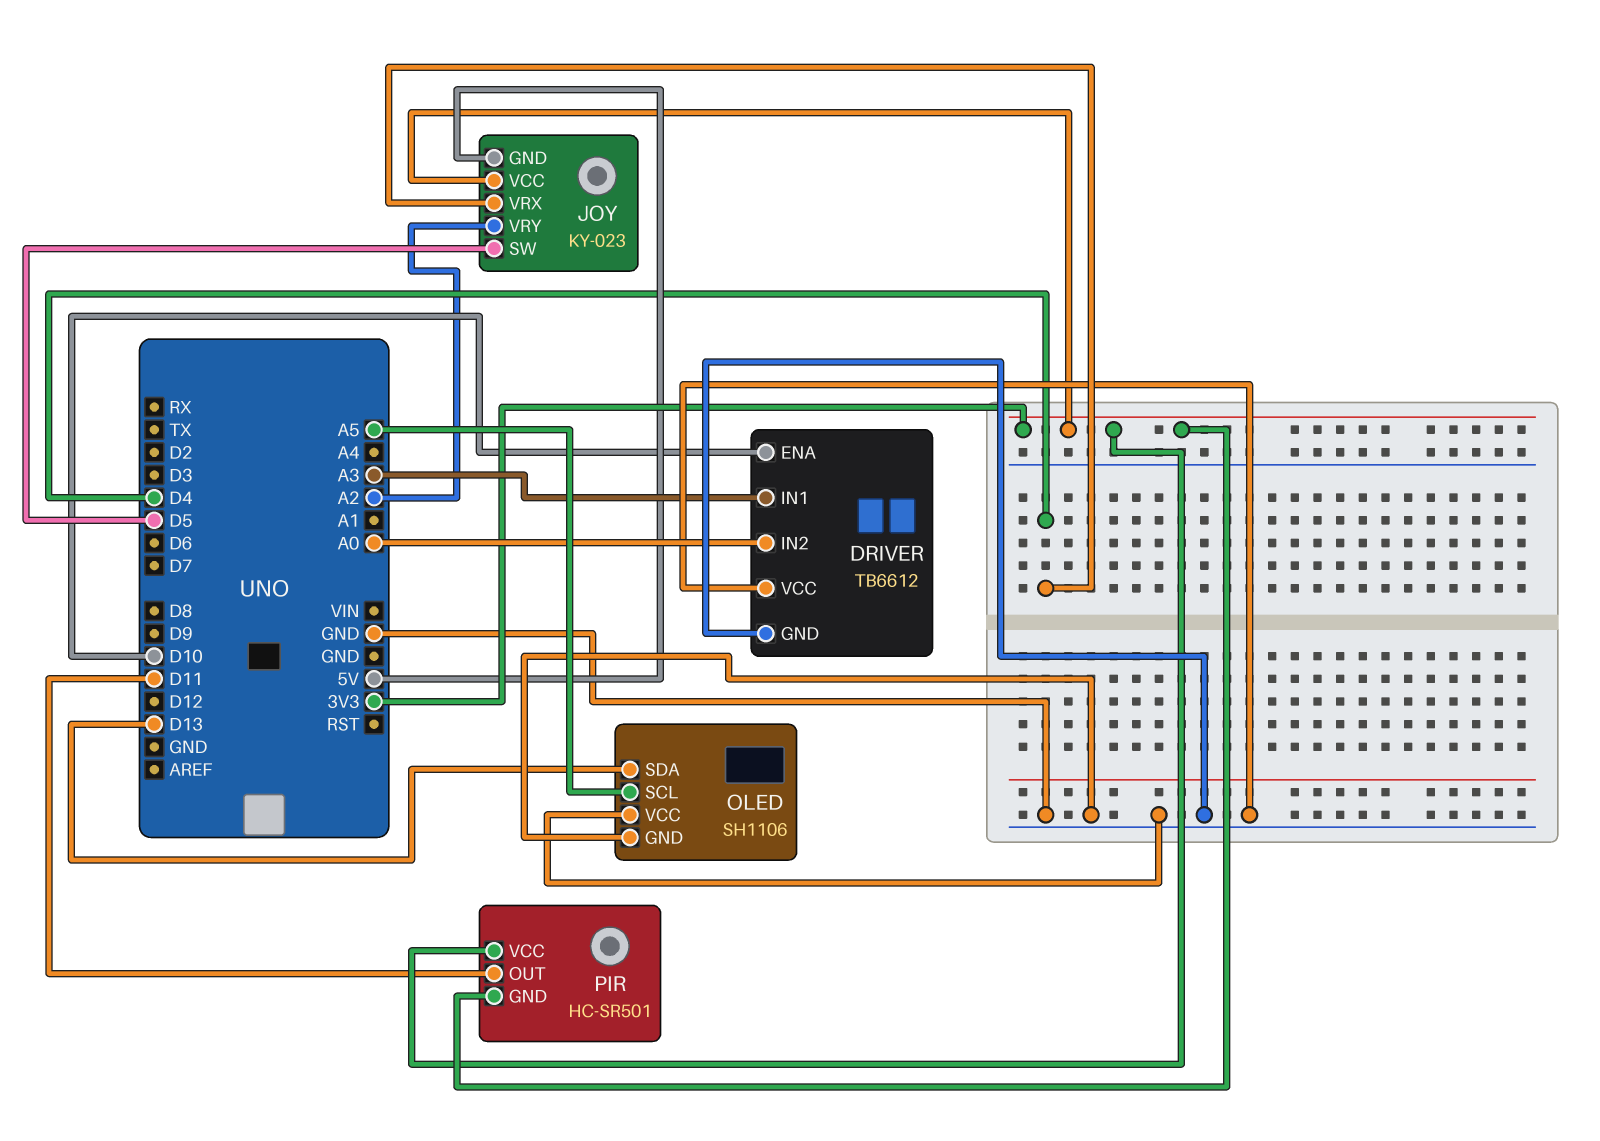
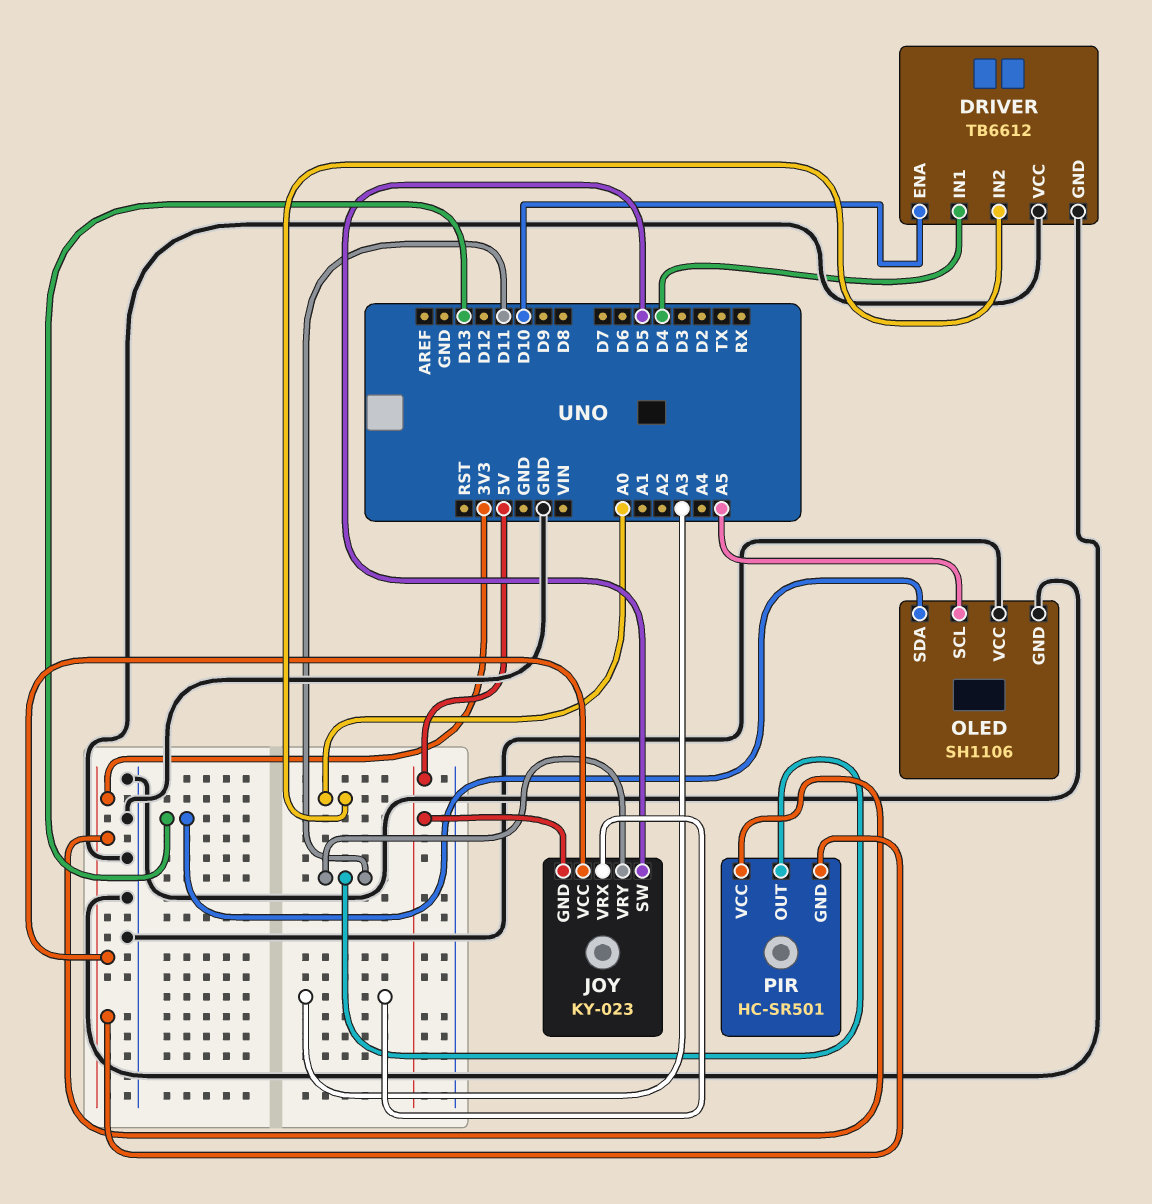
DRIVER pin IN1: A3 -> D4
JOY pin VRX: D4 -> A3
JOY pin VRY: A2 -> D11

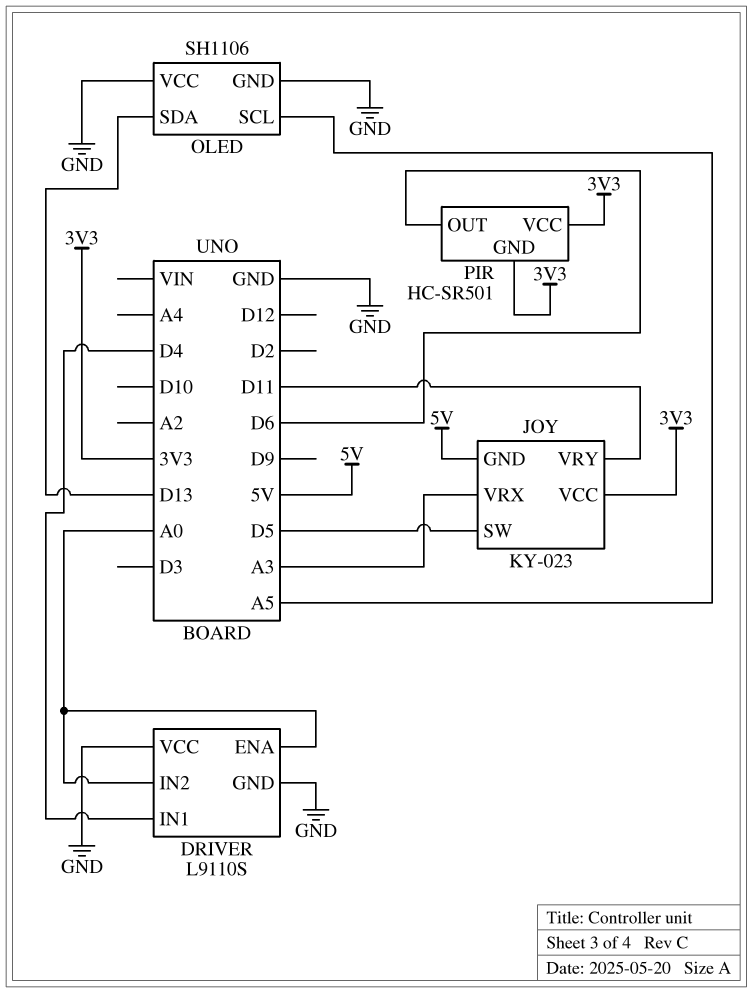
DRIVER: TB6612 -> L9110S
DRIVER pin ENA: D10 -> A0
PIR pin OUT: D11 -> D6

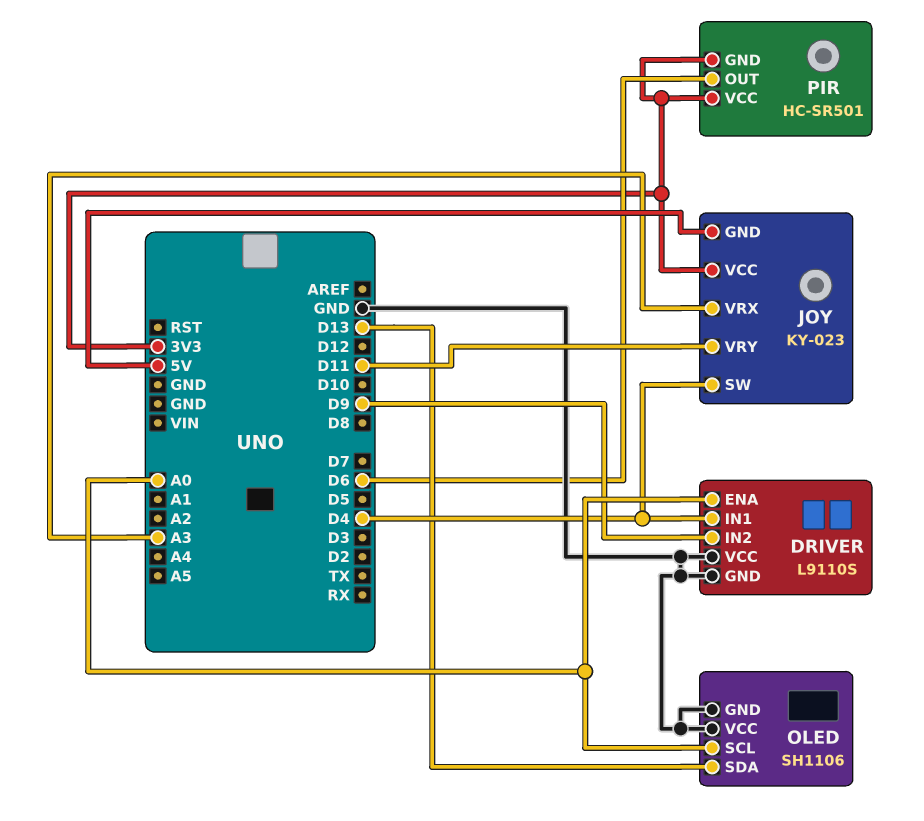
DRIVER pin IN2: A0 -> D9
JOY pin SW: D5 -> D4
OLED pin SCL: A5 -> A0

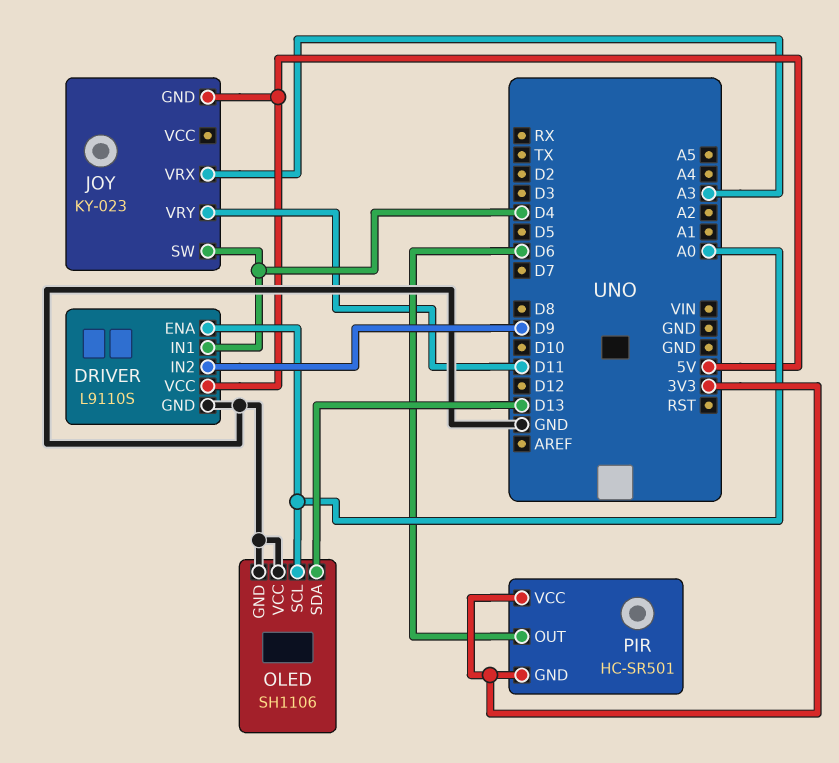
DRIVER pin VCC: GND -> 5V
JOY pin VCC: 3V3 -> none

